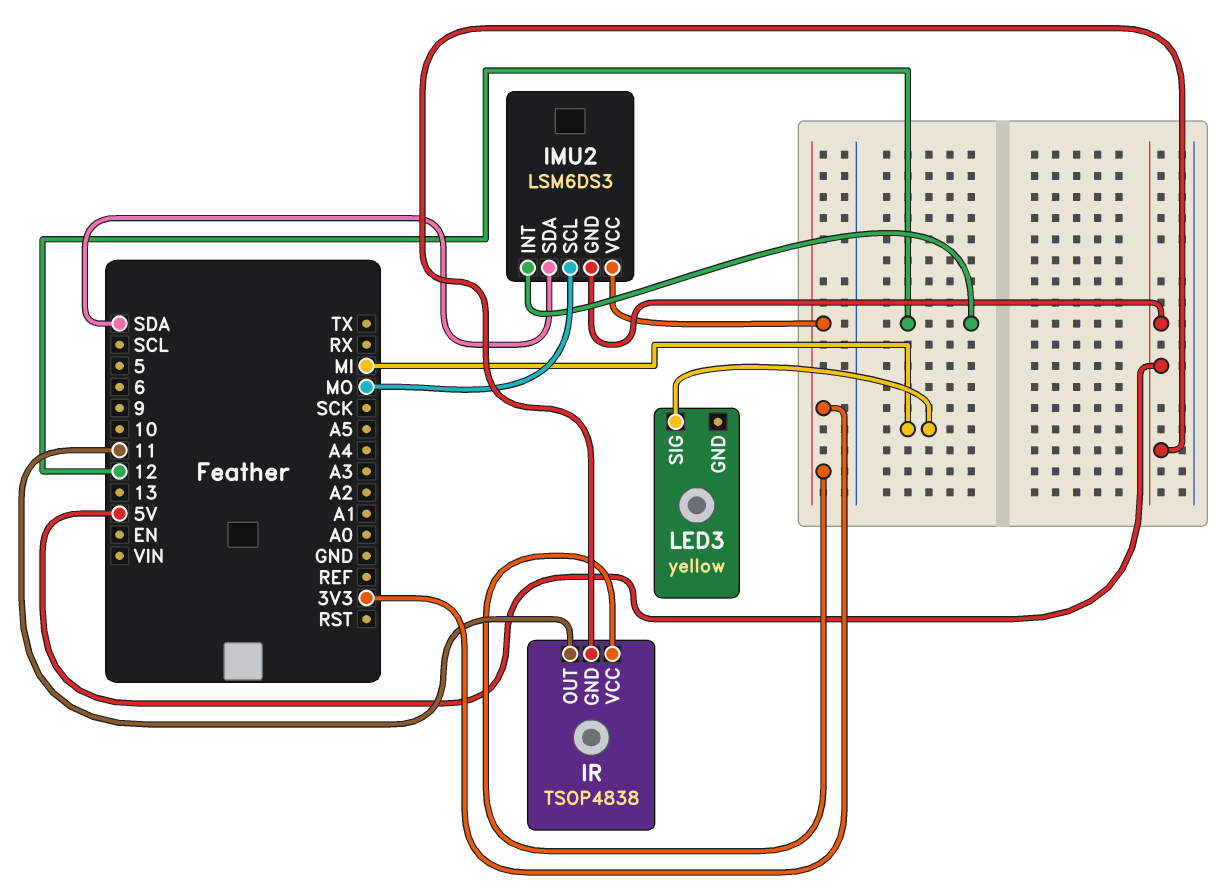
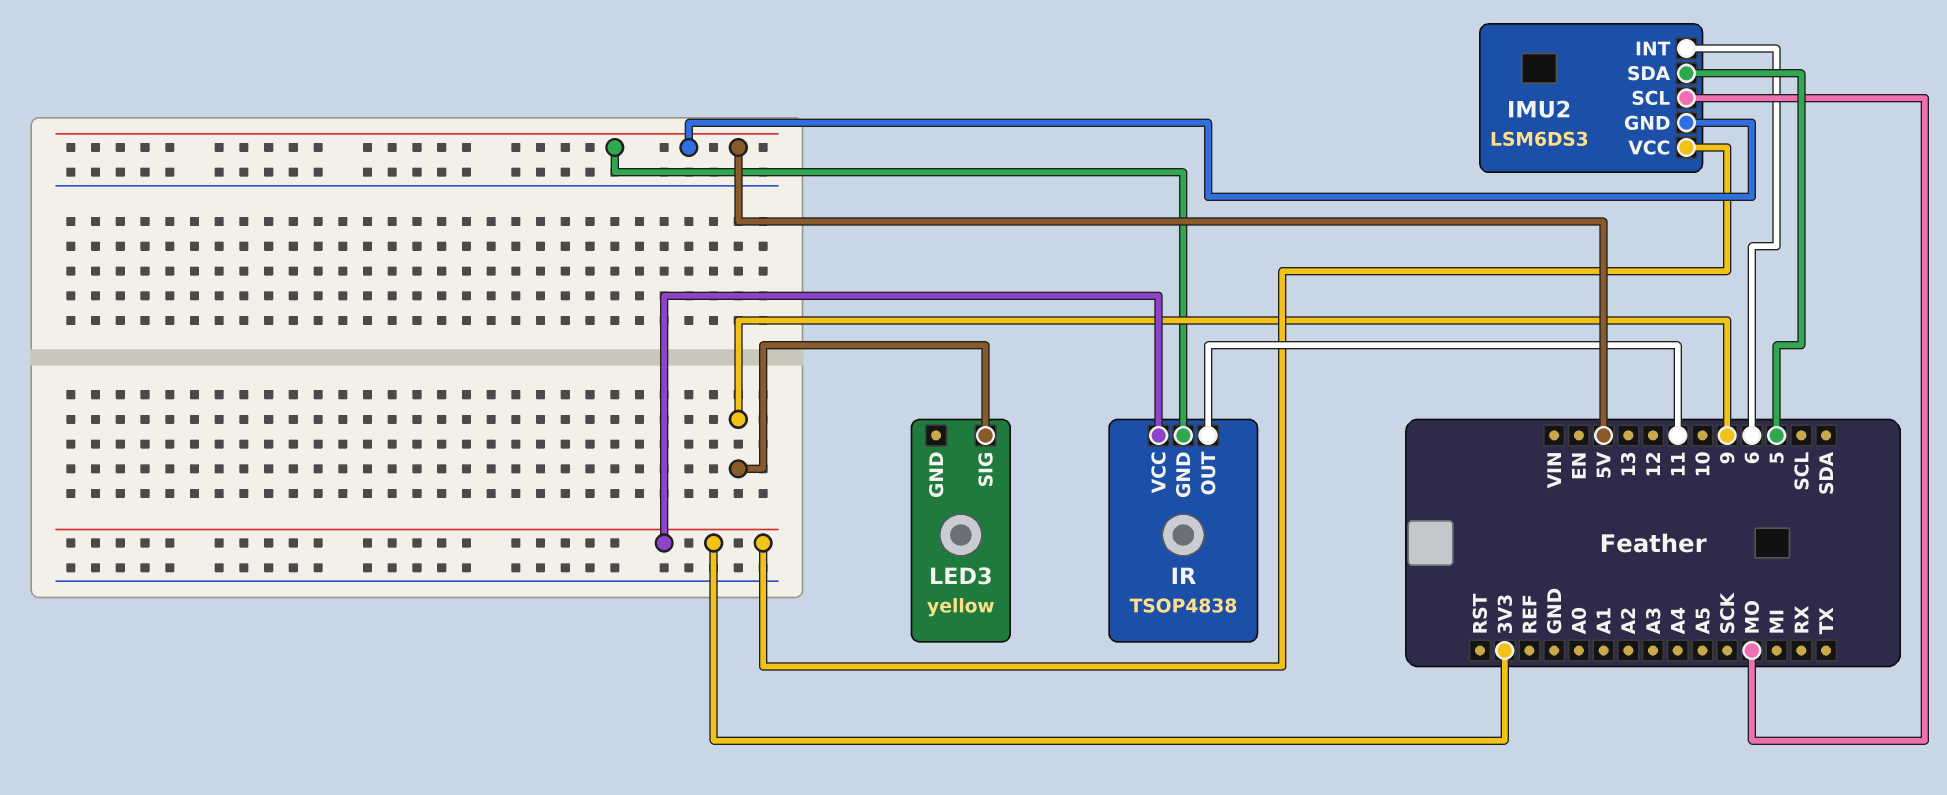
IMU2 pin INT: 12 -> 6
IMU2 pin SDA: SDA -> 5
LED3 pin SIG: MI -> 9

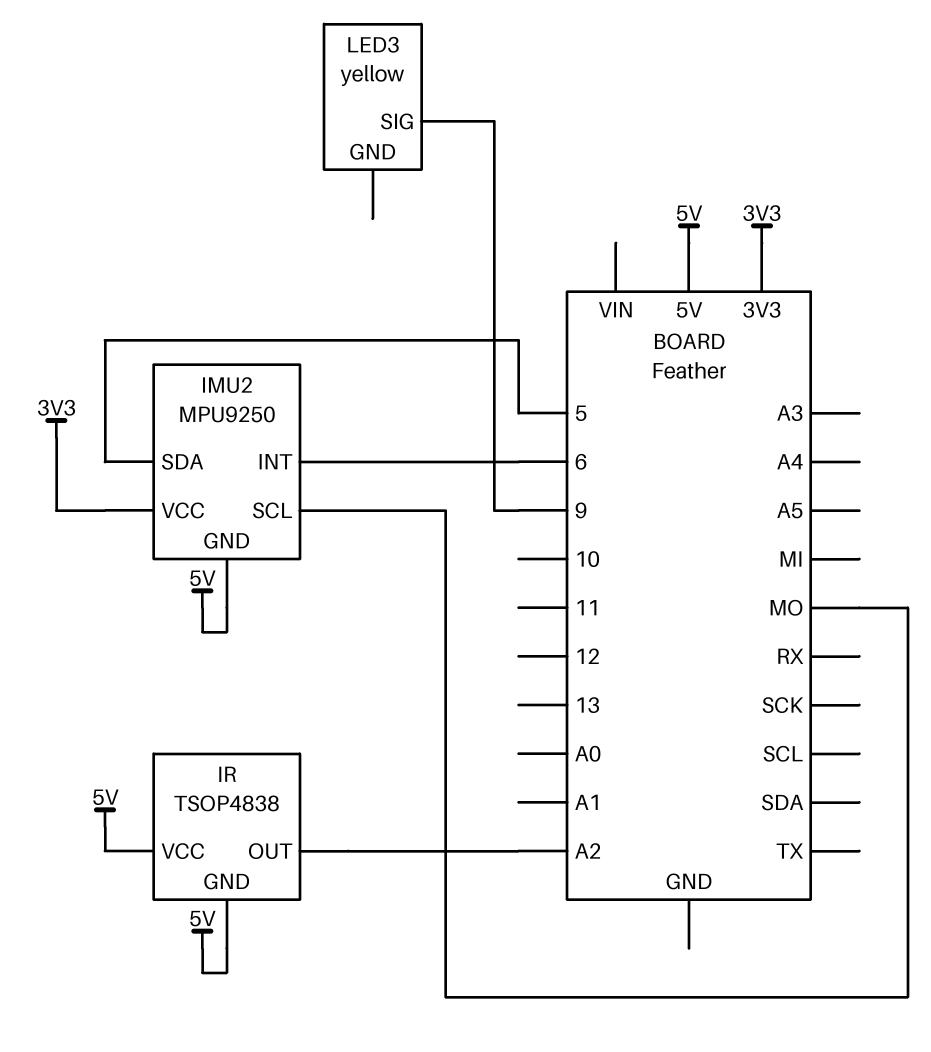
IMU2: LSM6DS3 -> MPU9250
IR pin OUT: 11 -> A2
IR pin VCC: 3V3 -> 5V

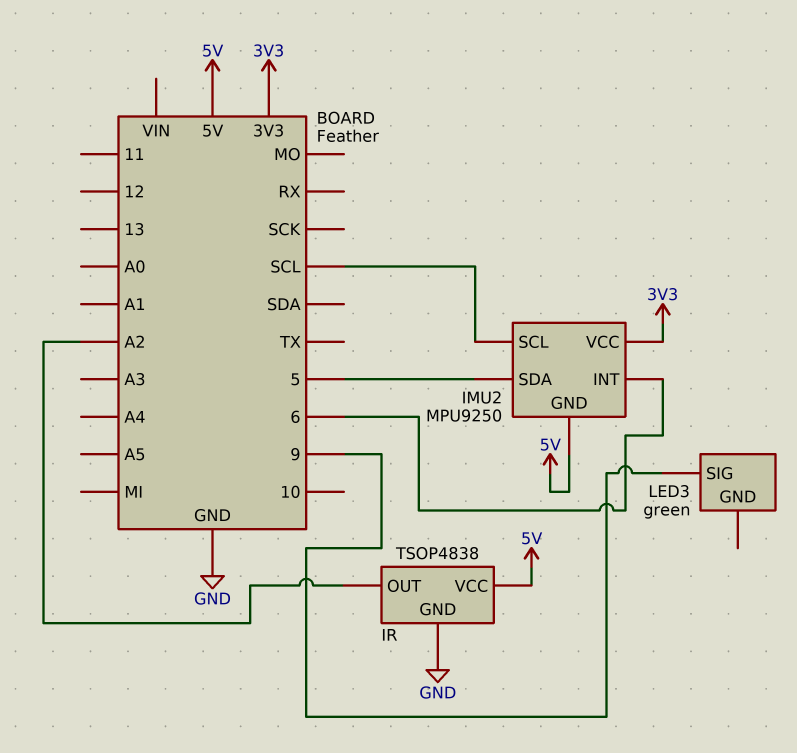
IMU2 pin SCL: MO -> SCL
IR pin GND: 5V -> GND
LED3: yellow -> green

